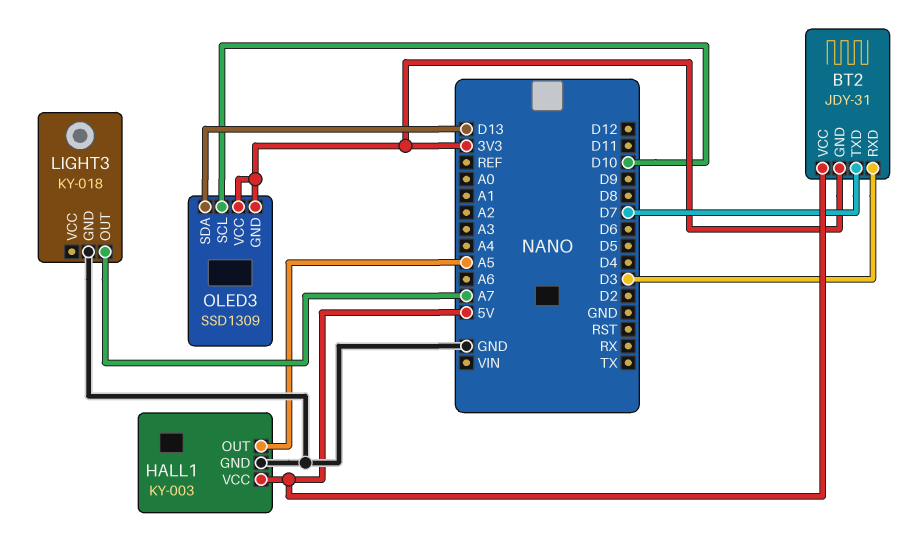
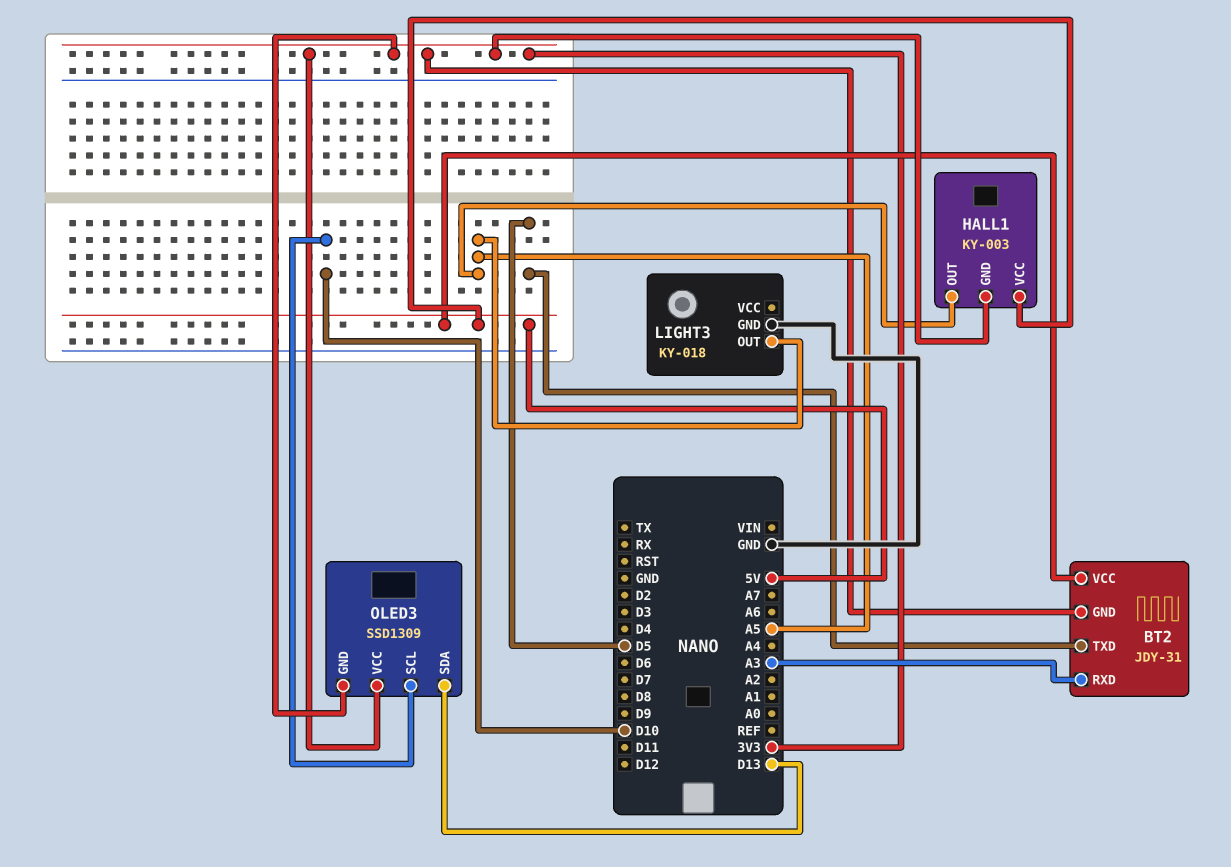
BT2 pin RXD: D3 -> A3
BT2 pin TXD: D7 -> D5
HALL1 pin GND: GND -> 3V3
LIGHT3 pin OUT: A7 -> A5

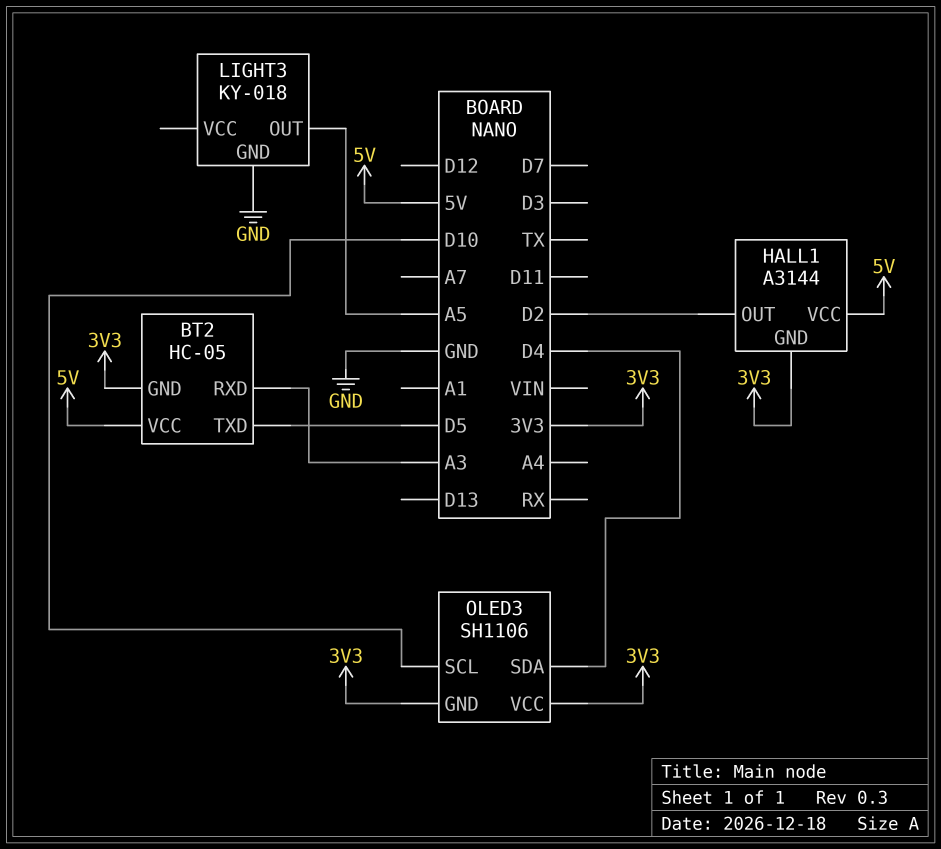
BT2: JDY-31 -> HC-05
HALL1: KY-003 -> A3144
HALL1 pin OUT: A5 -> D2
OLED3: SSD1309 -> SH1106
OLED3 pin SDA: D13 -> D4

